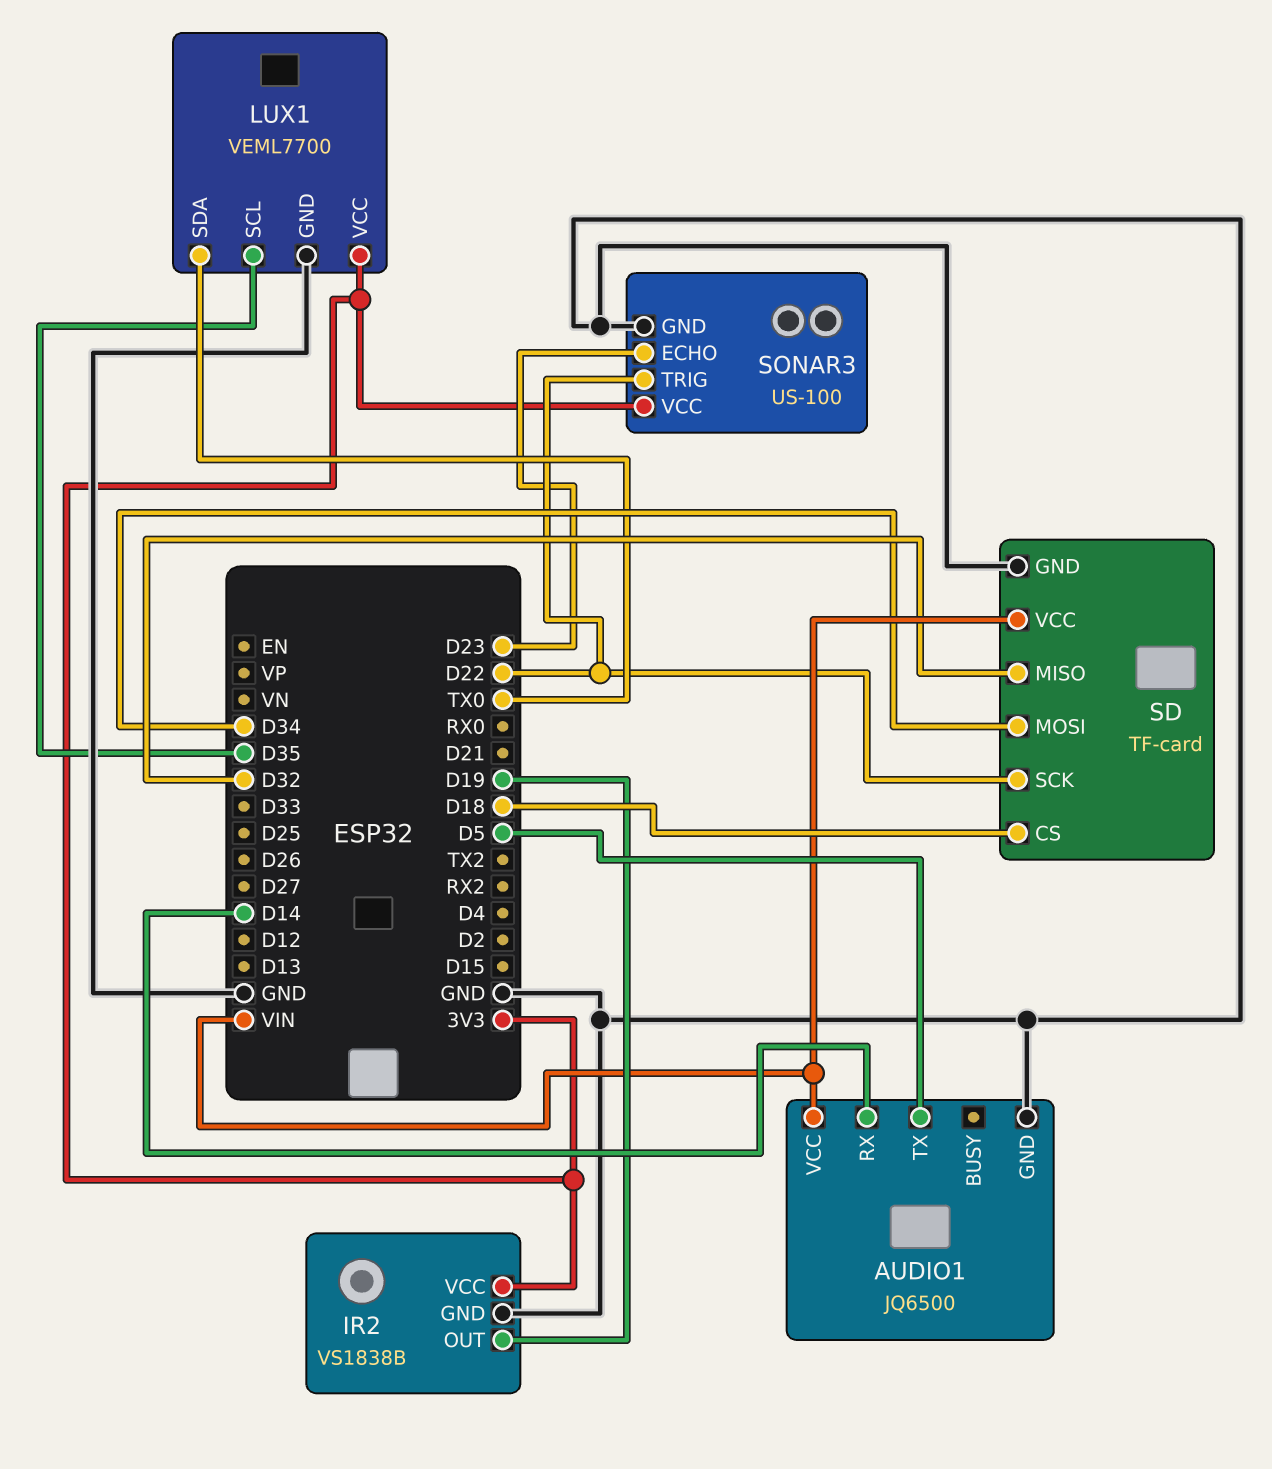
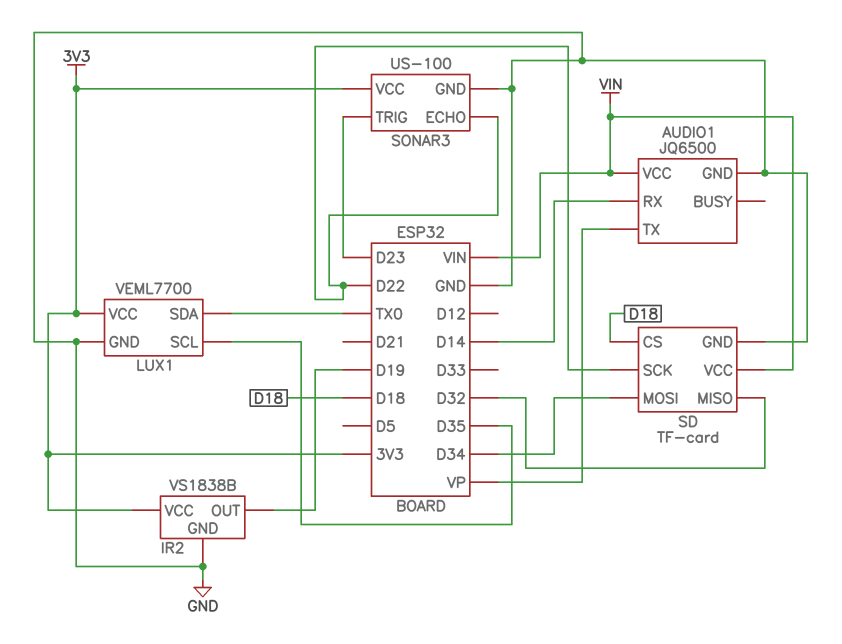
AUDIO1 pin TX: D5 -> VP
SONAR3 pin ECHO: D23 -> D22
SONAR3 pin TRIG: D22 -> D23

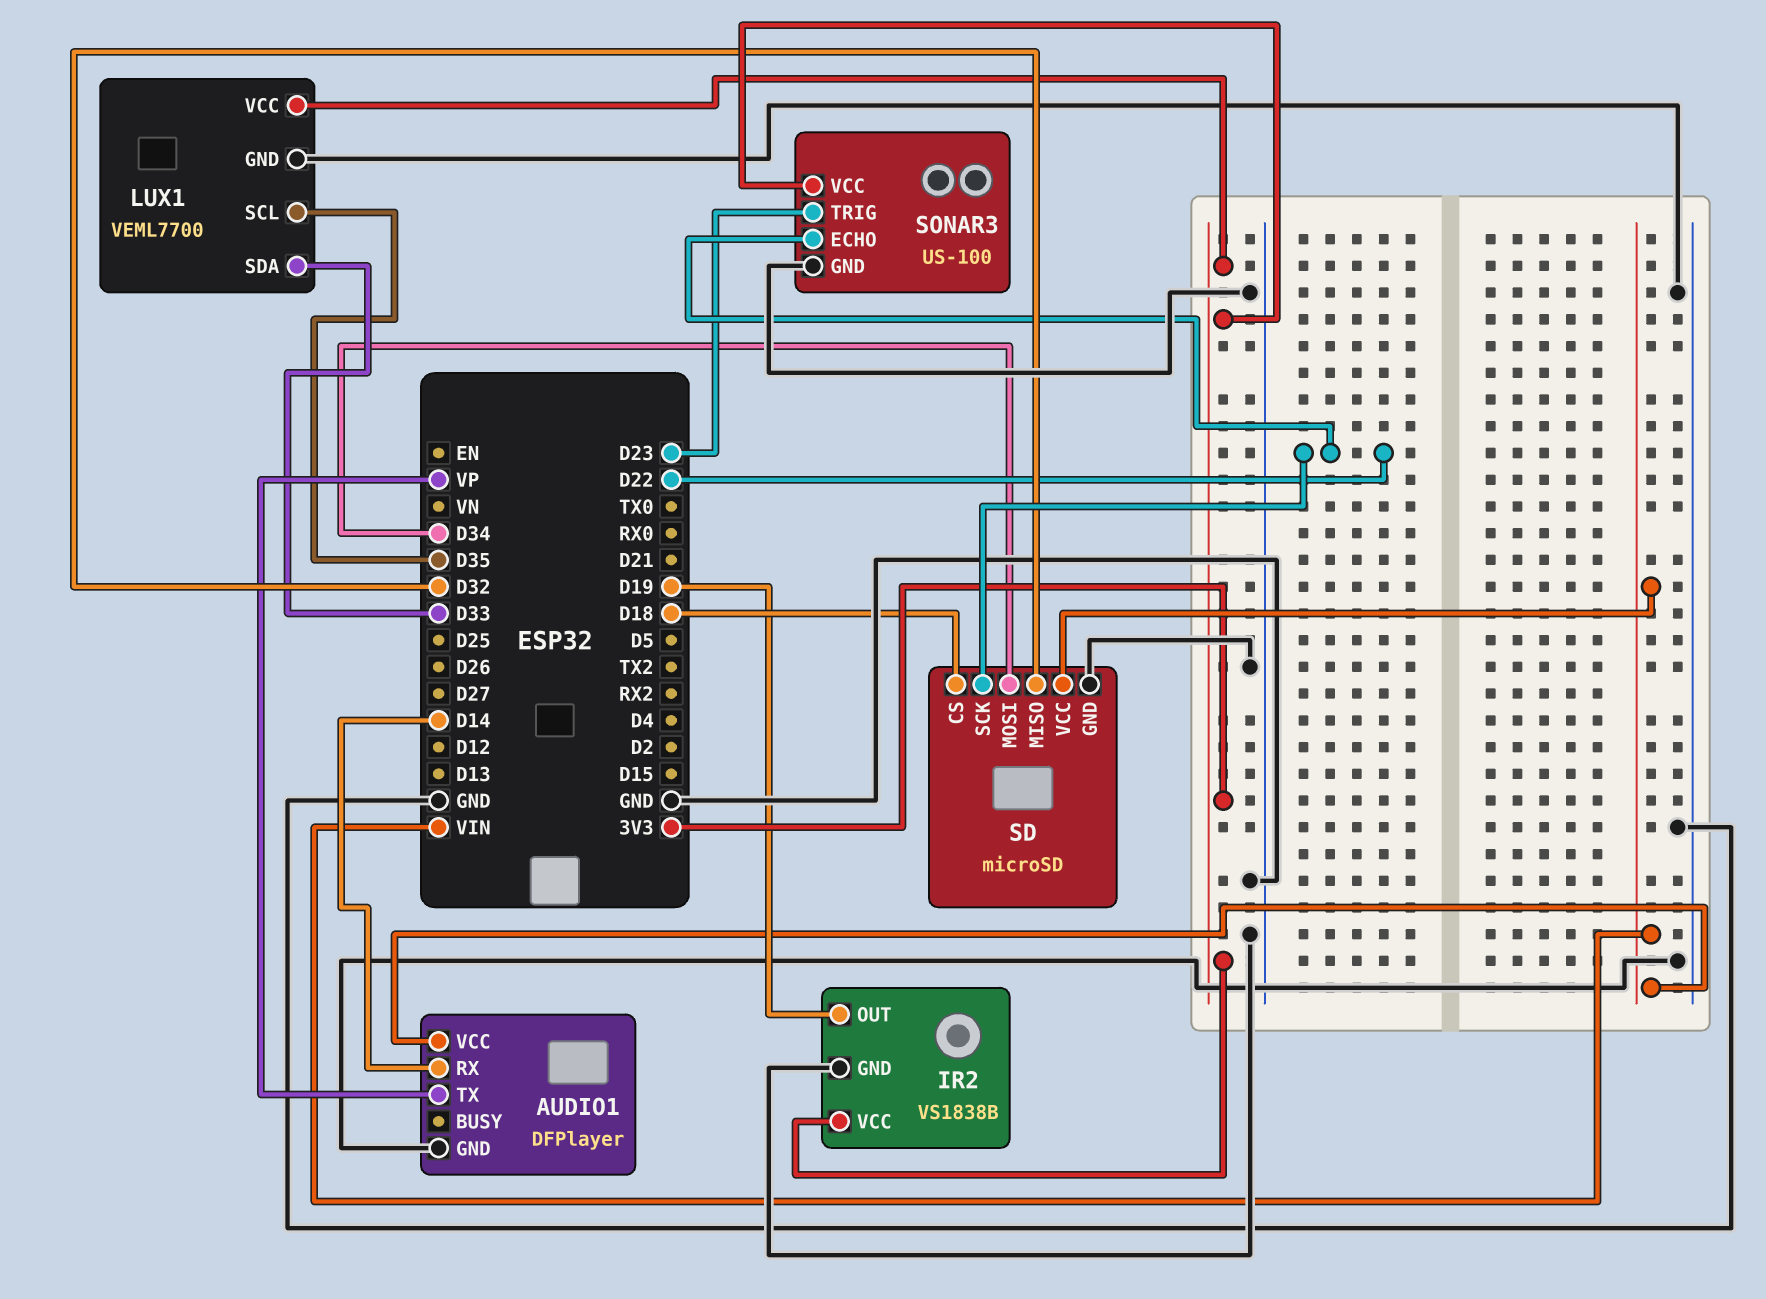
AUDIO1: JQ6500 -> DFPlayer
LUX1 pin SDA: TX0 -> D33
SD: TF-card -> microSD

